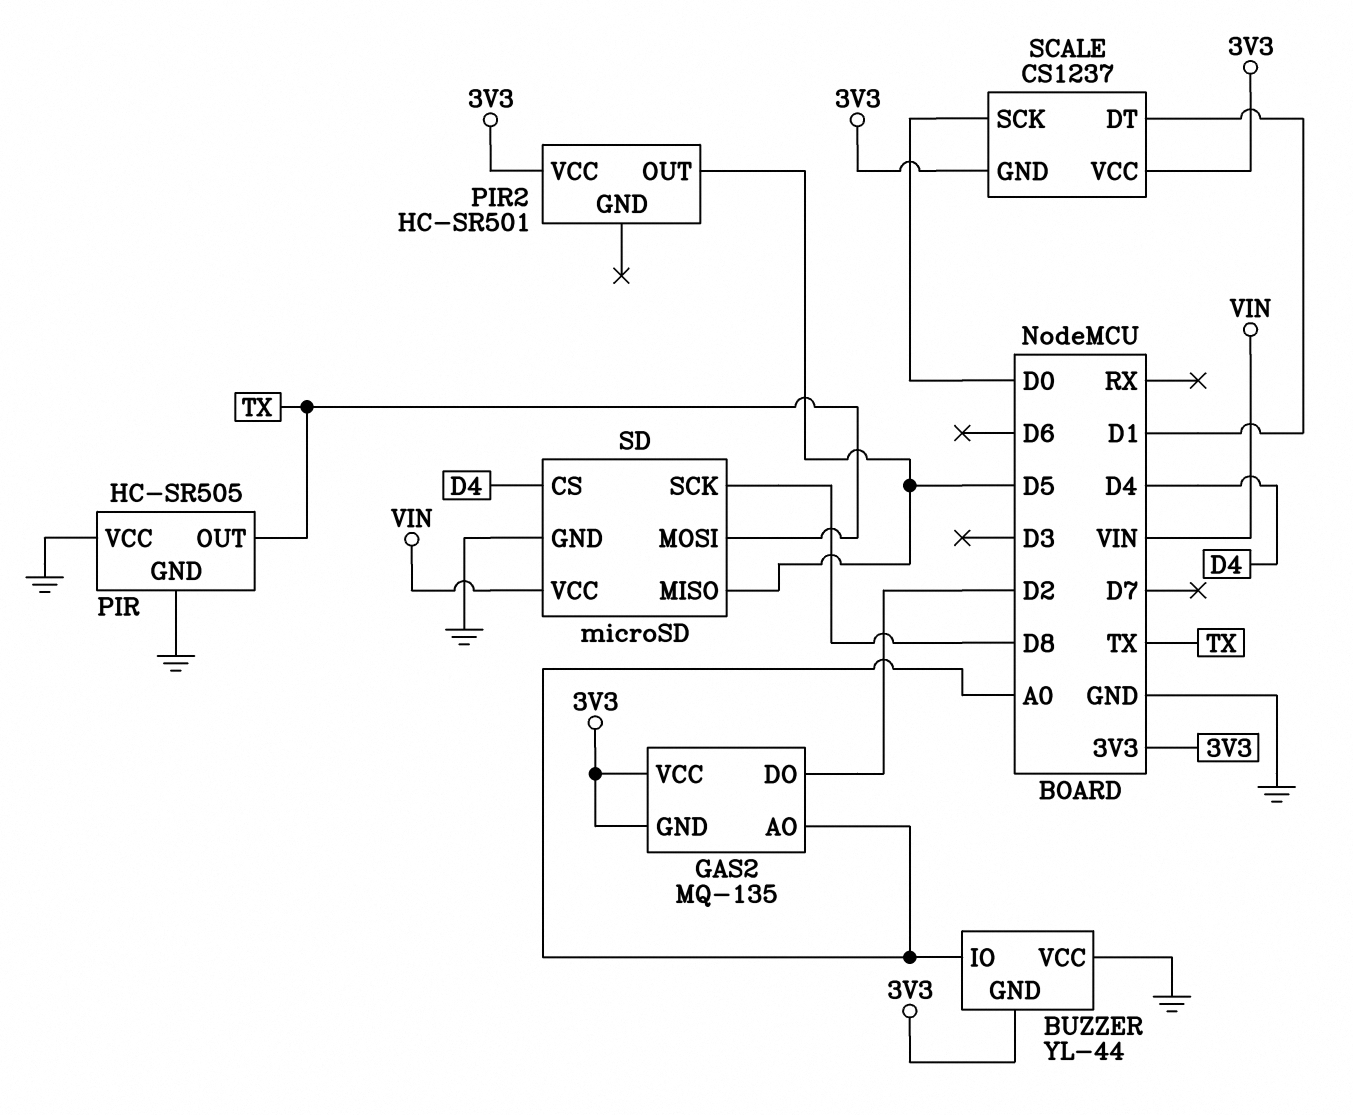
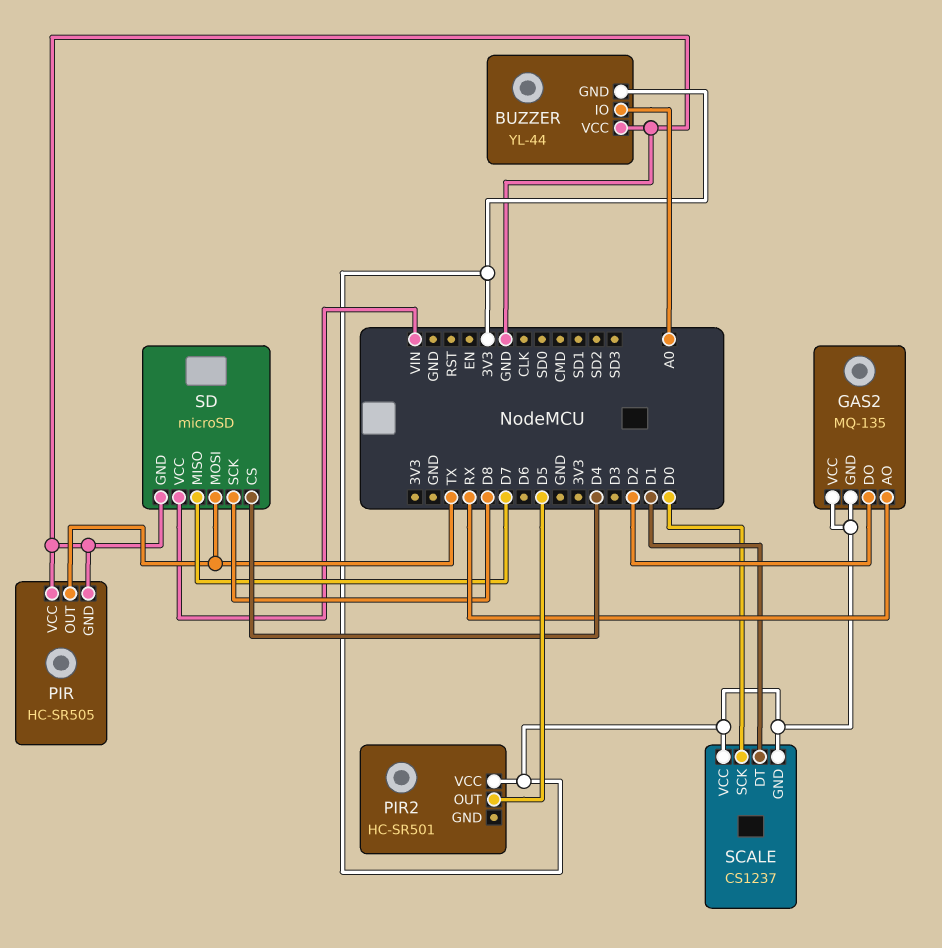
GAS2 pin AO: A0 -> RX
SD pin MISO: D5 -> D7

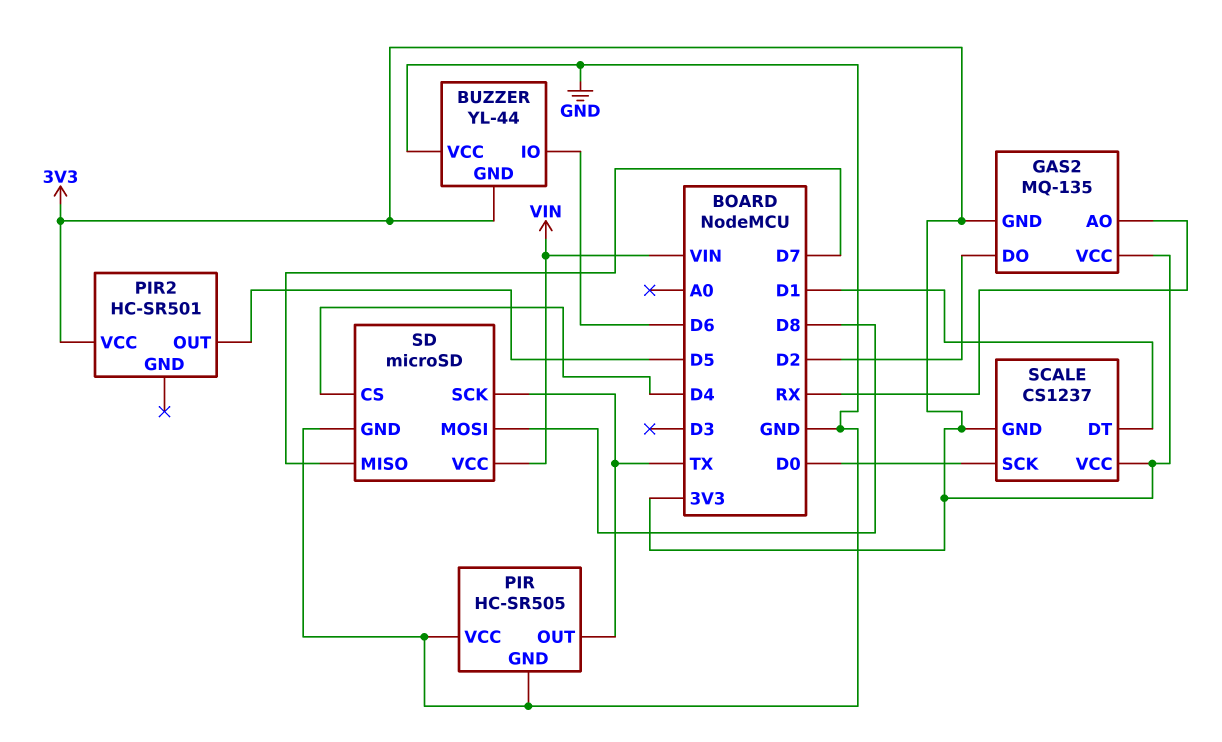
BUZZER pin IO: A0 -> D6
SD pin MOSI: TX -> D8
SD pin SCK: D8 -> TX

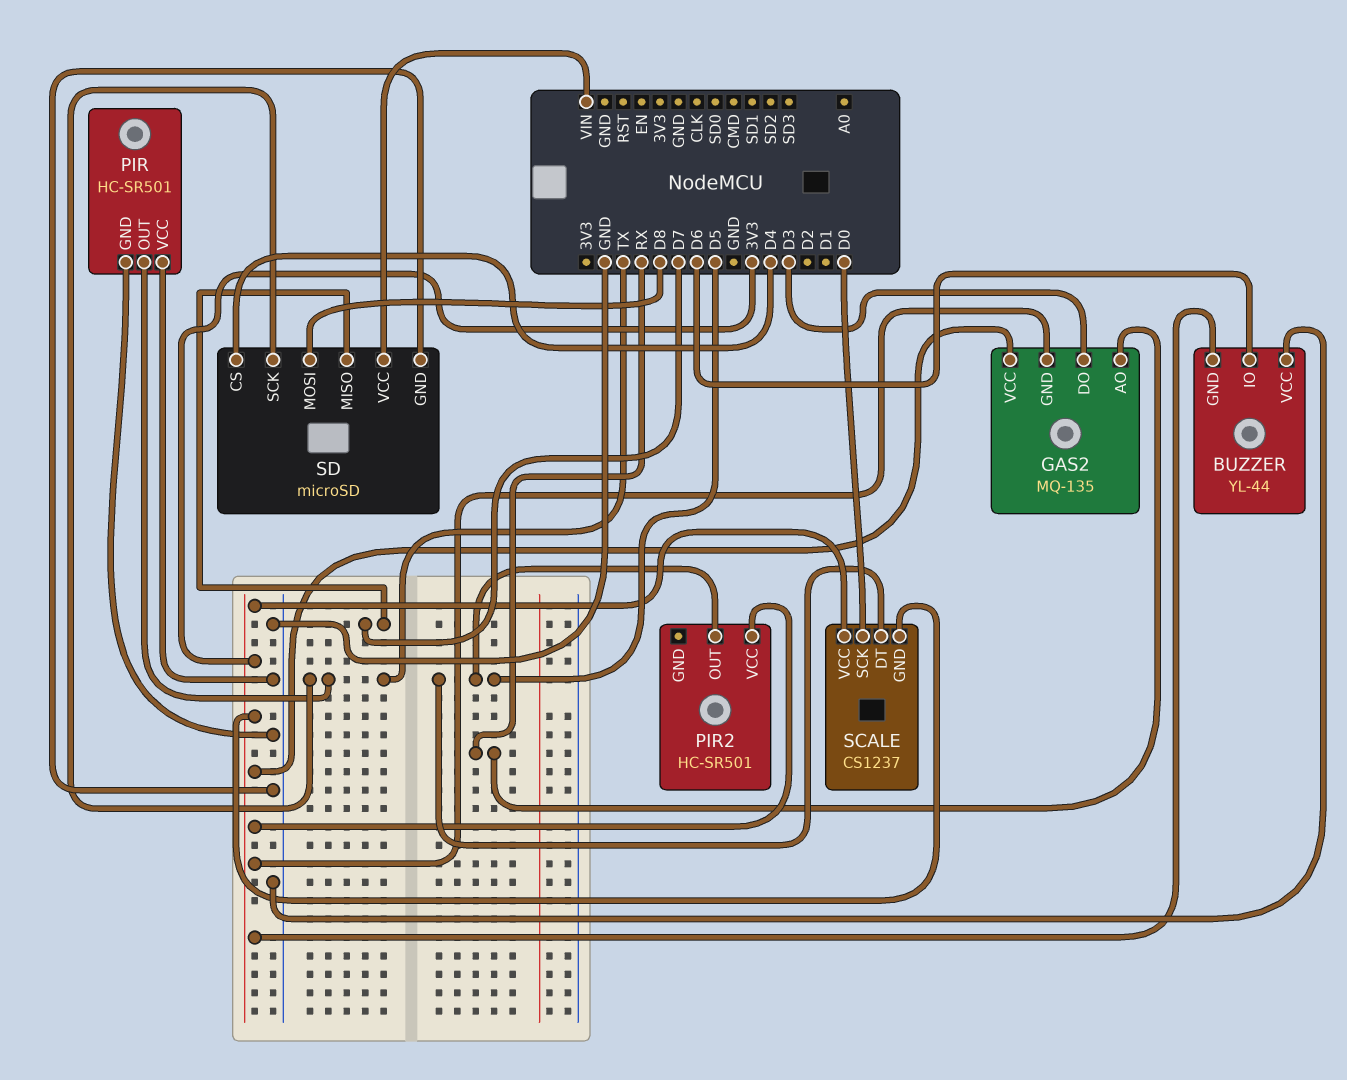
GAS2 pin DO: D2 -> D3
PIR: HC-SR505 -> HC-SR501
SCALE pin DT: D1 -> D5

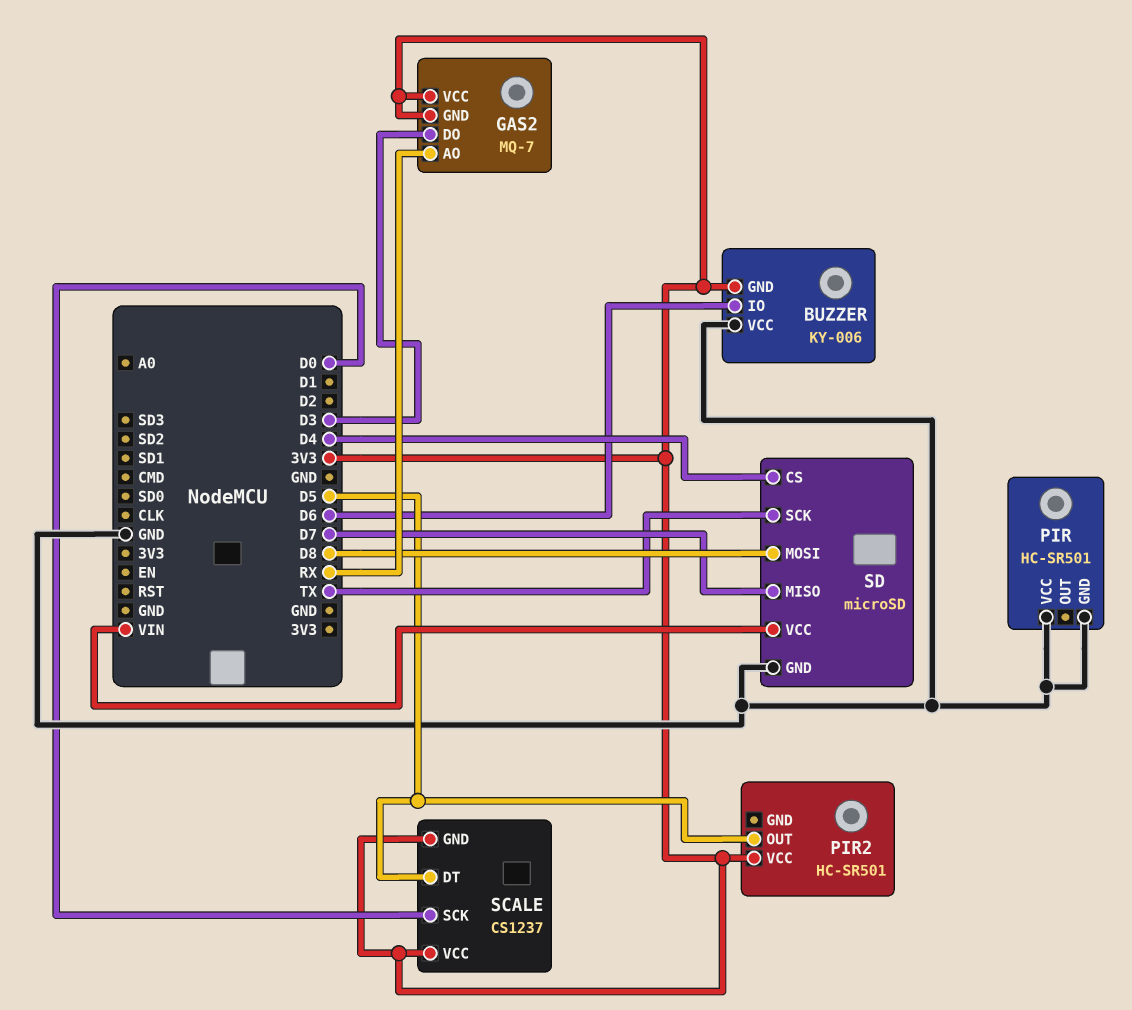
BUZZER: YL-44 -> KY-006
GAS2: MQ-135 -> MQ-7
PIR pin OUT: TX -> none

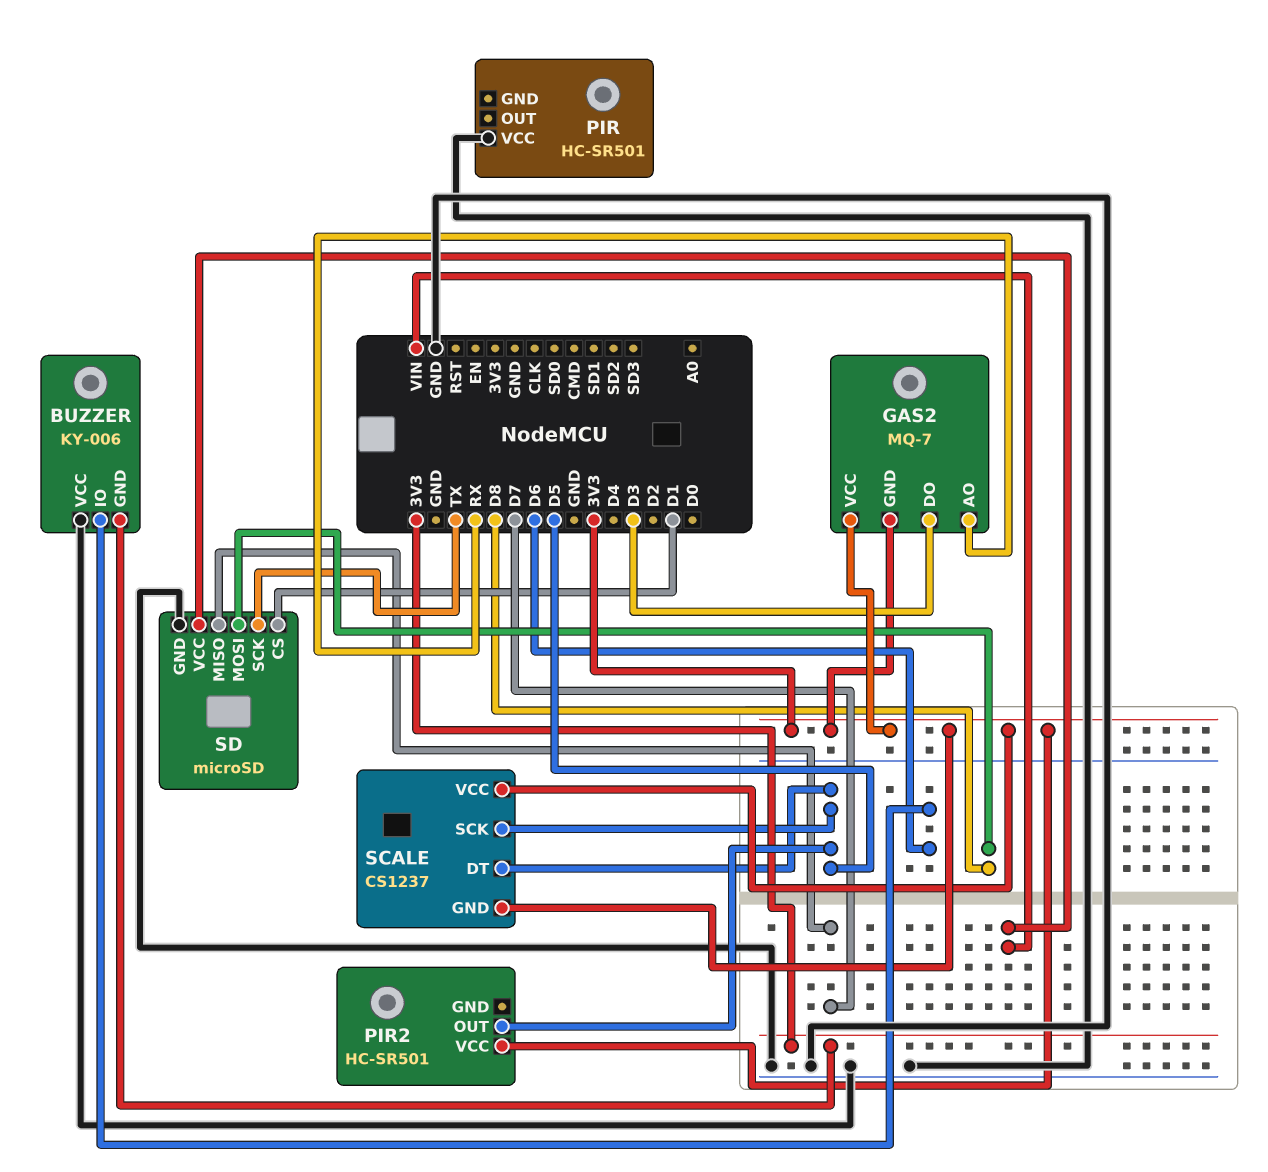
PIR pin GND: GND -> none
SCALE pin SCK: D0 -> D5
SD pin CS: D4 -> D1

